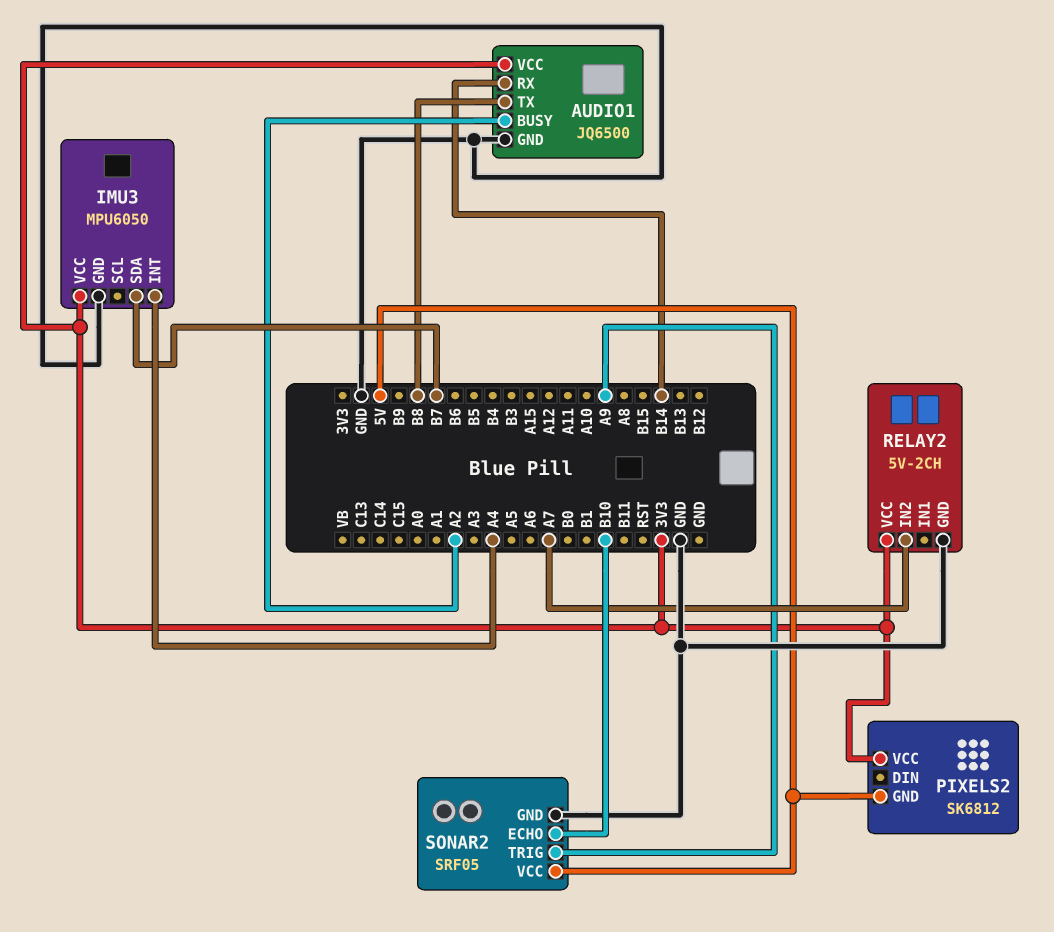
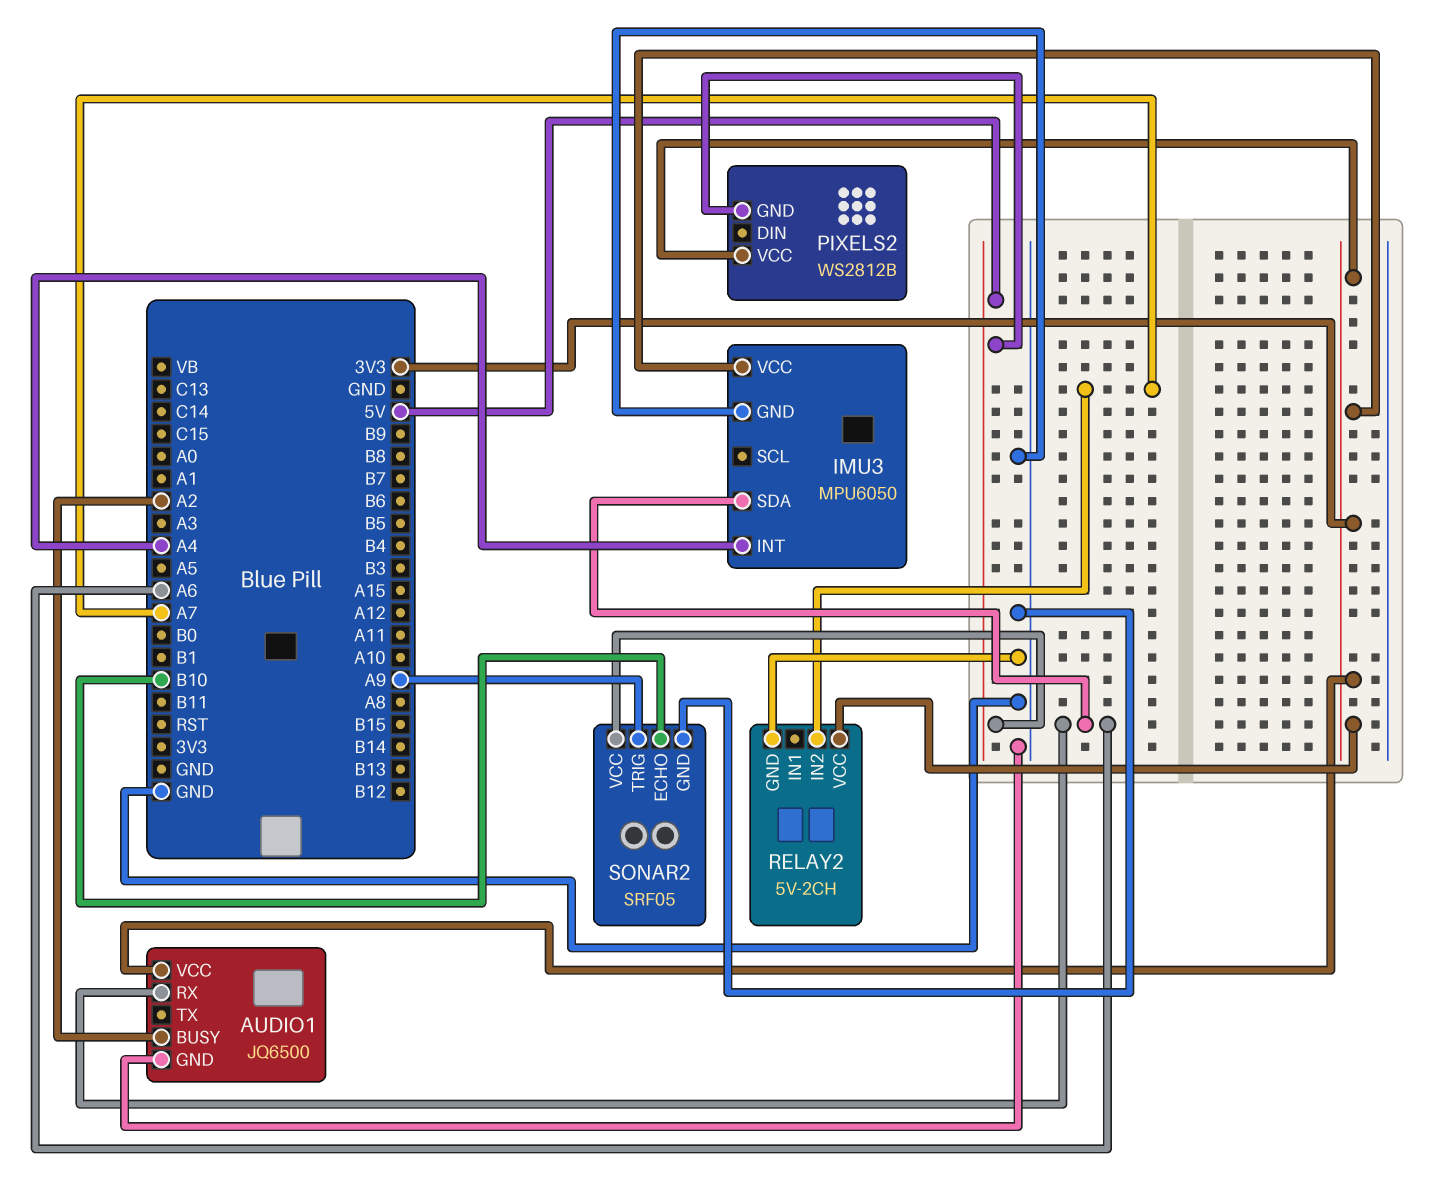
AUDIO1 pin RX: B14 -> A6
AUDIO1 pin TX: B8 -> none
IMU3 pin SDA: B7 -> A6
PIXELS2: SK6812 -> WS2812B

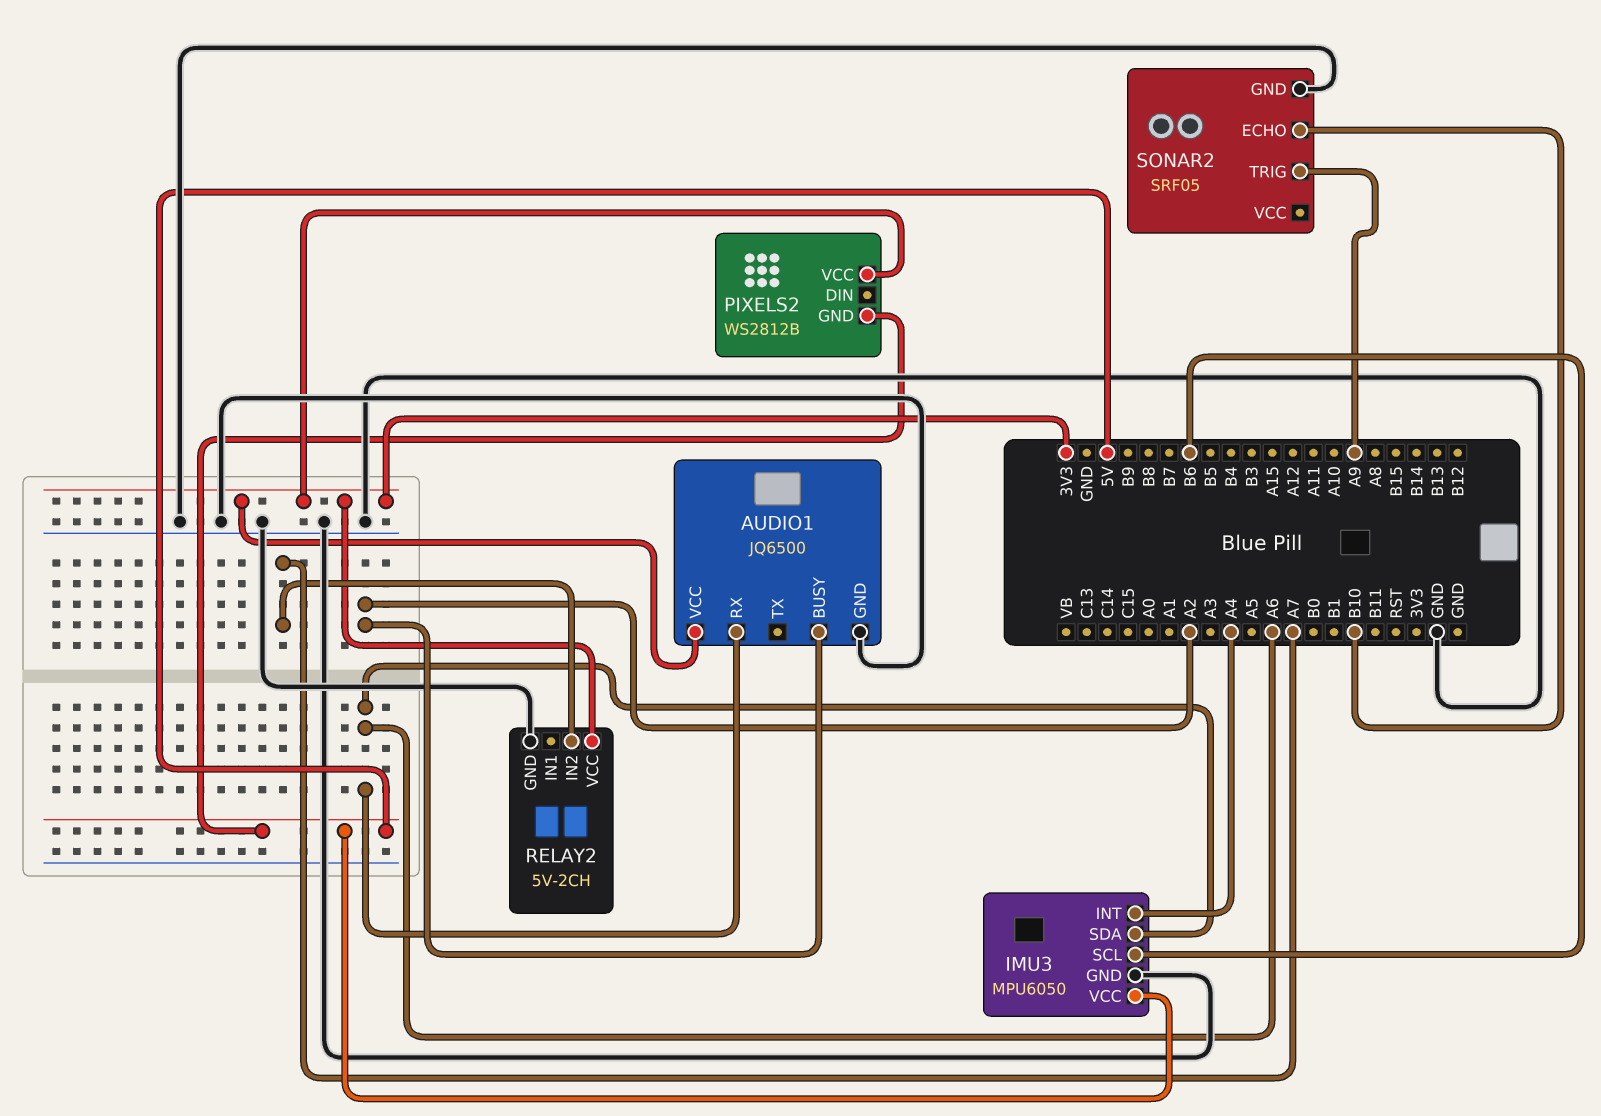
IMU3 pin SCL: none -> B6
IMU3 pin VCC: 3V3 -> 5V
SONAR2 pin VCC: 5V -> none

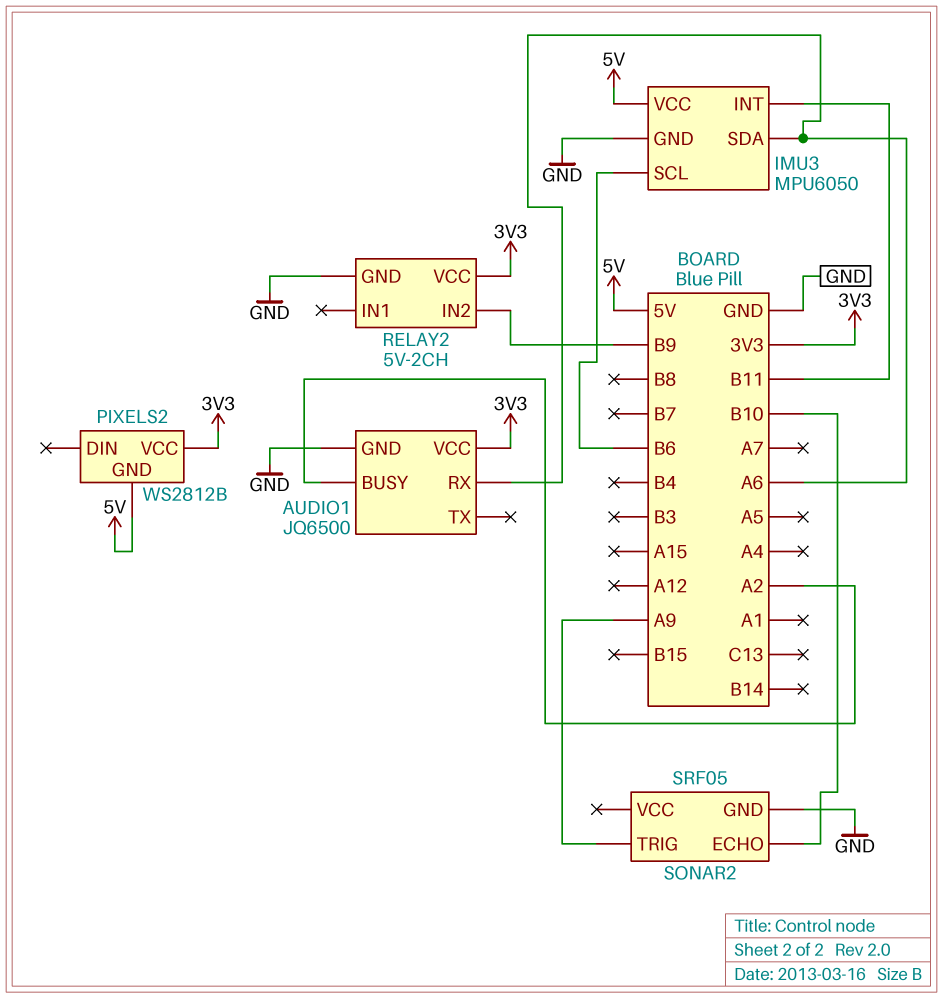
IMU3 pin INT: A4 -> B11
RELAY2 pin IN2: A7 -> B9

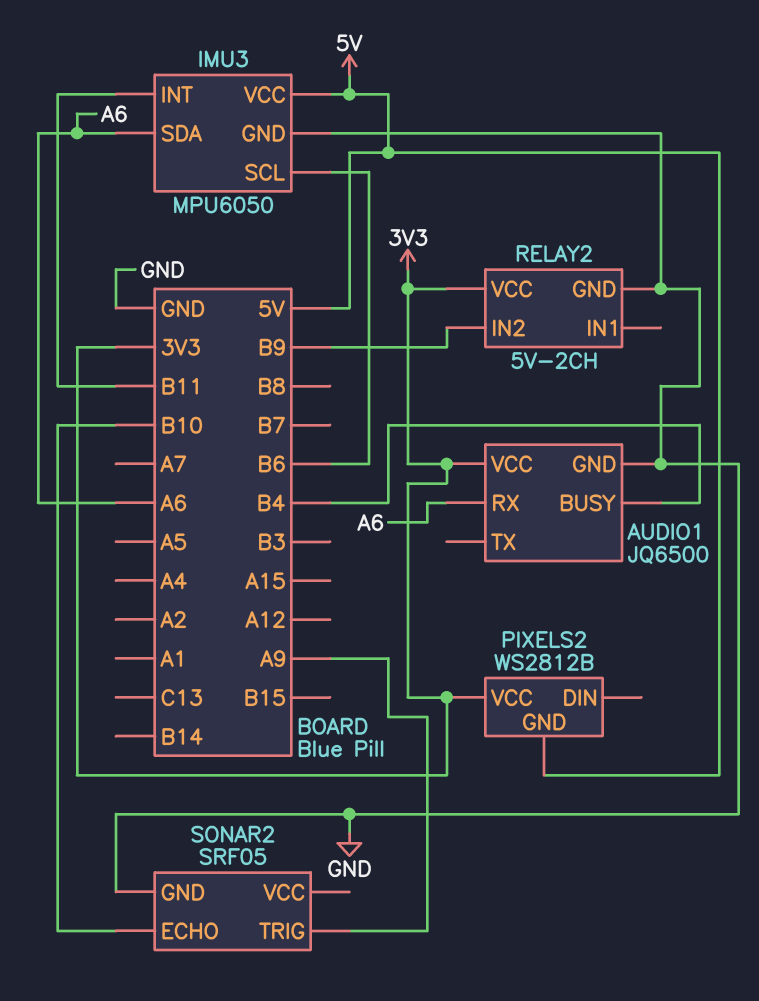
AUDIO1 pin BUSY: A2 -> B4

